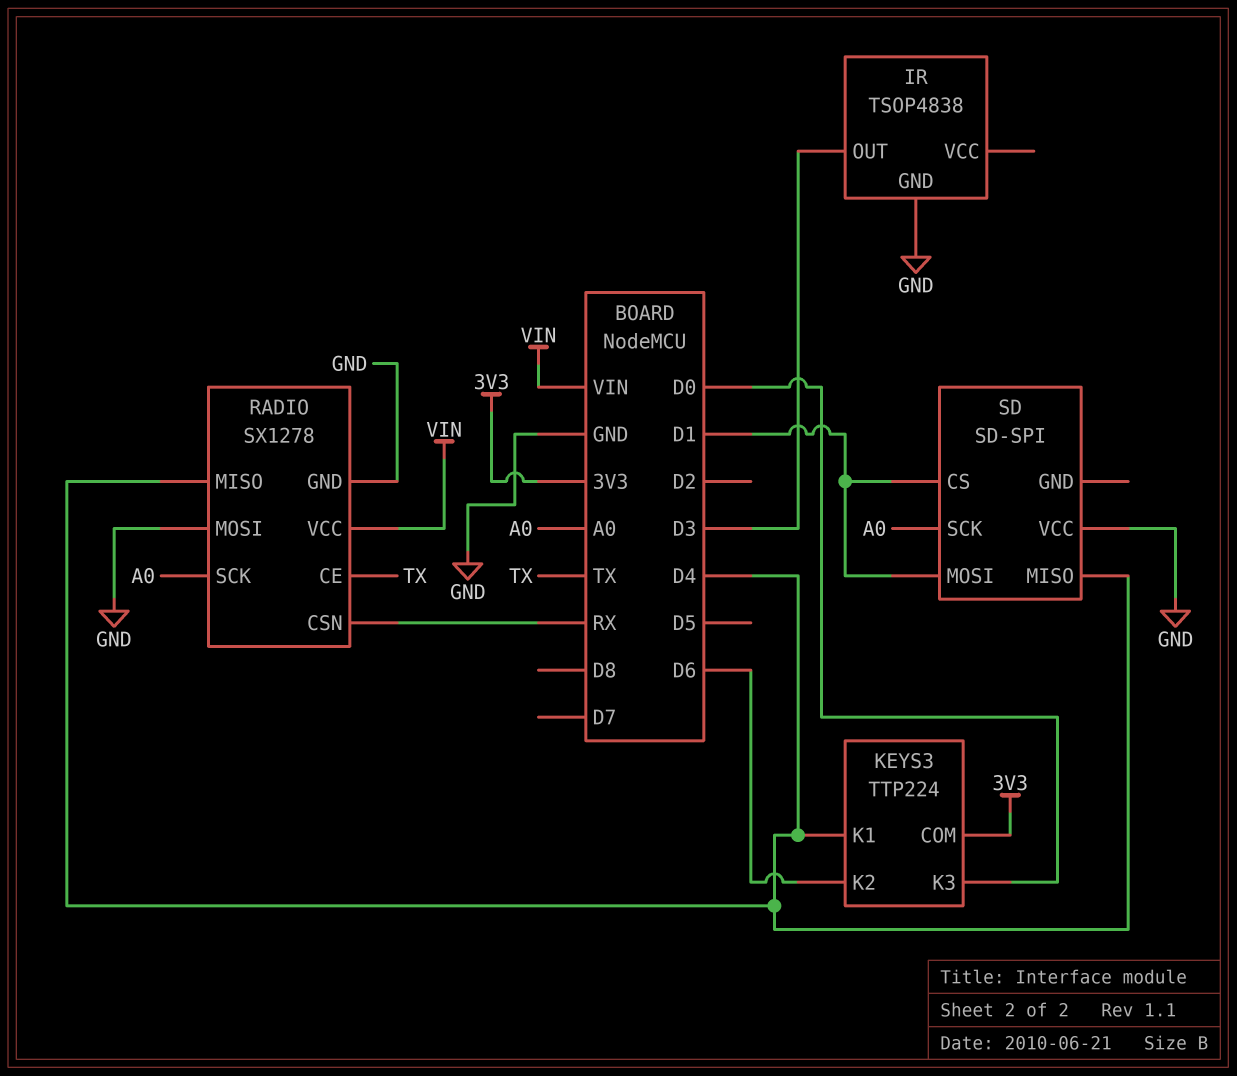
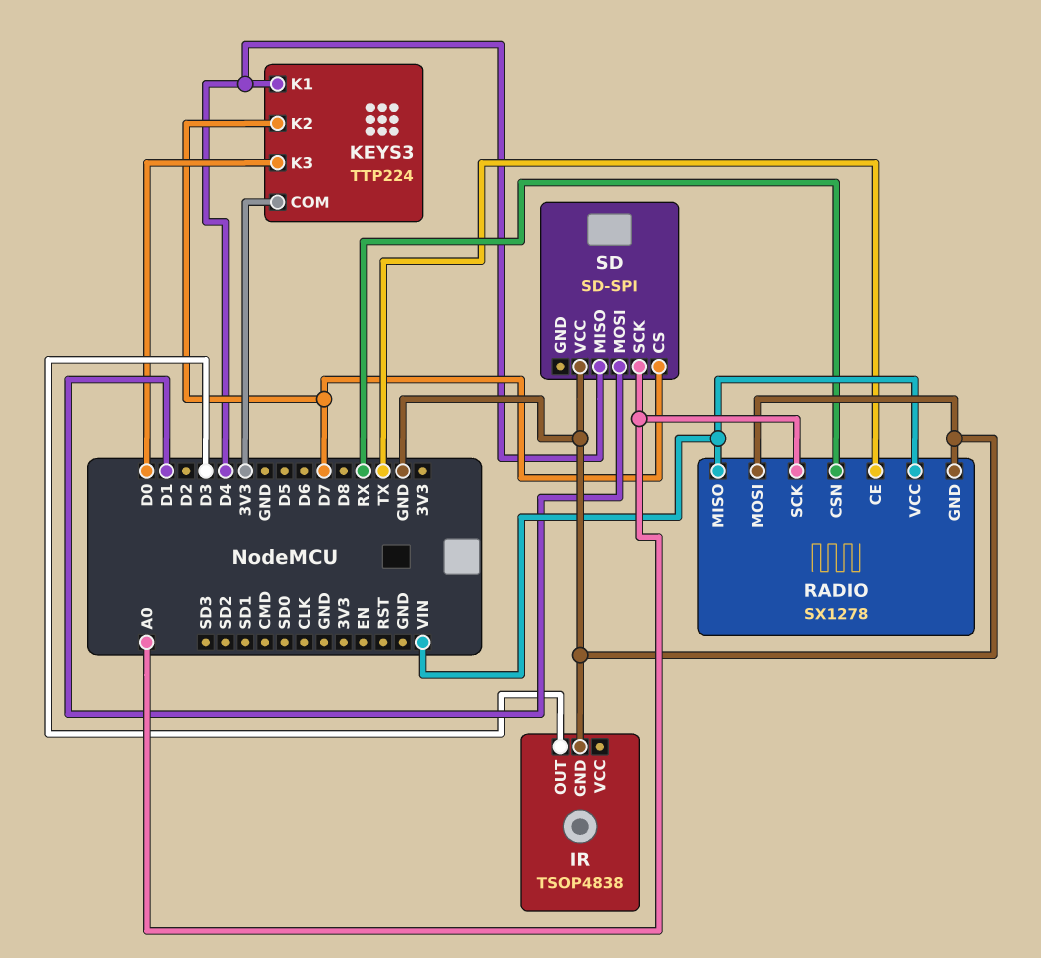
KEYS3 pin K2: D6 -> D7
RADIO pin MISO: D4 -> VIN
SD pin CS: D1 -> D7

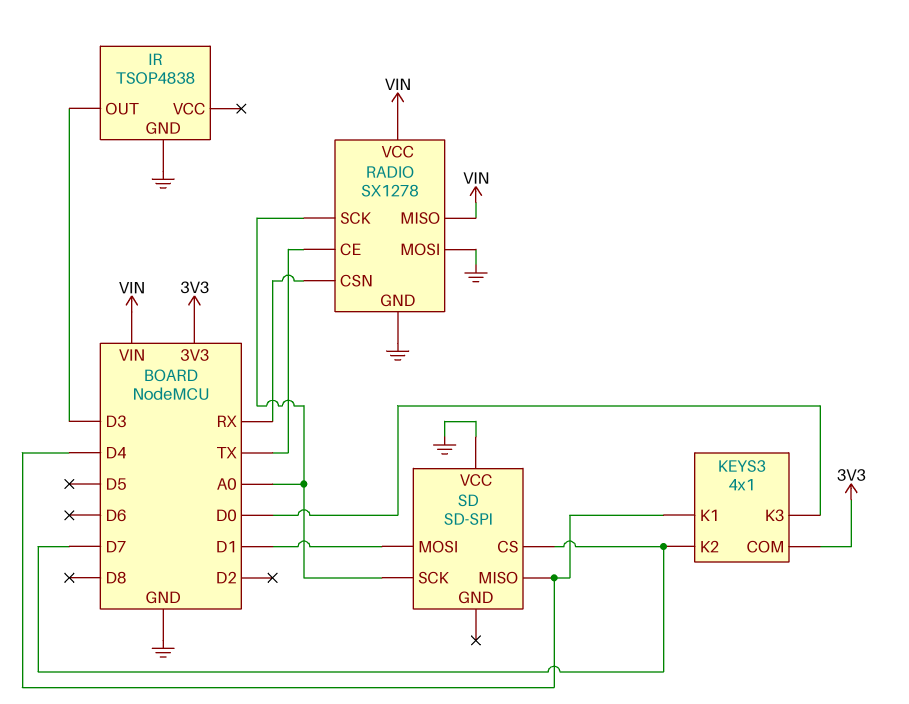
KEYS3: TTP224 -> 4x1

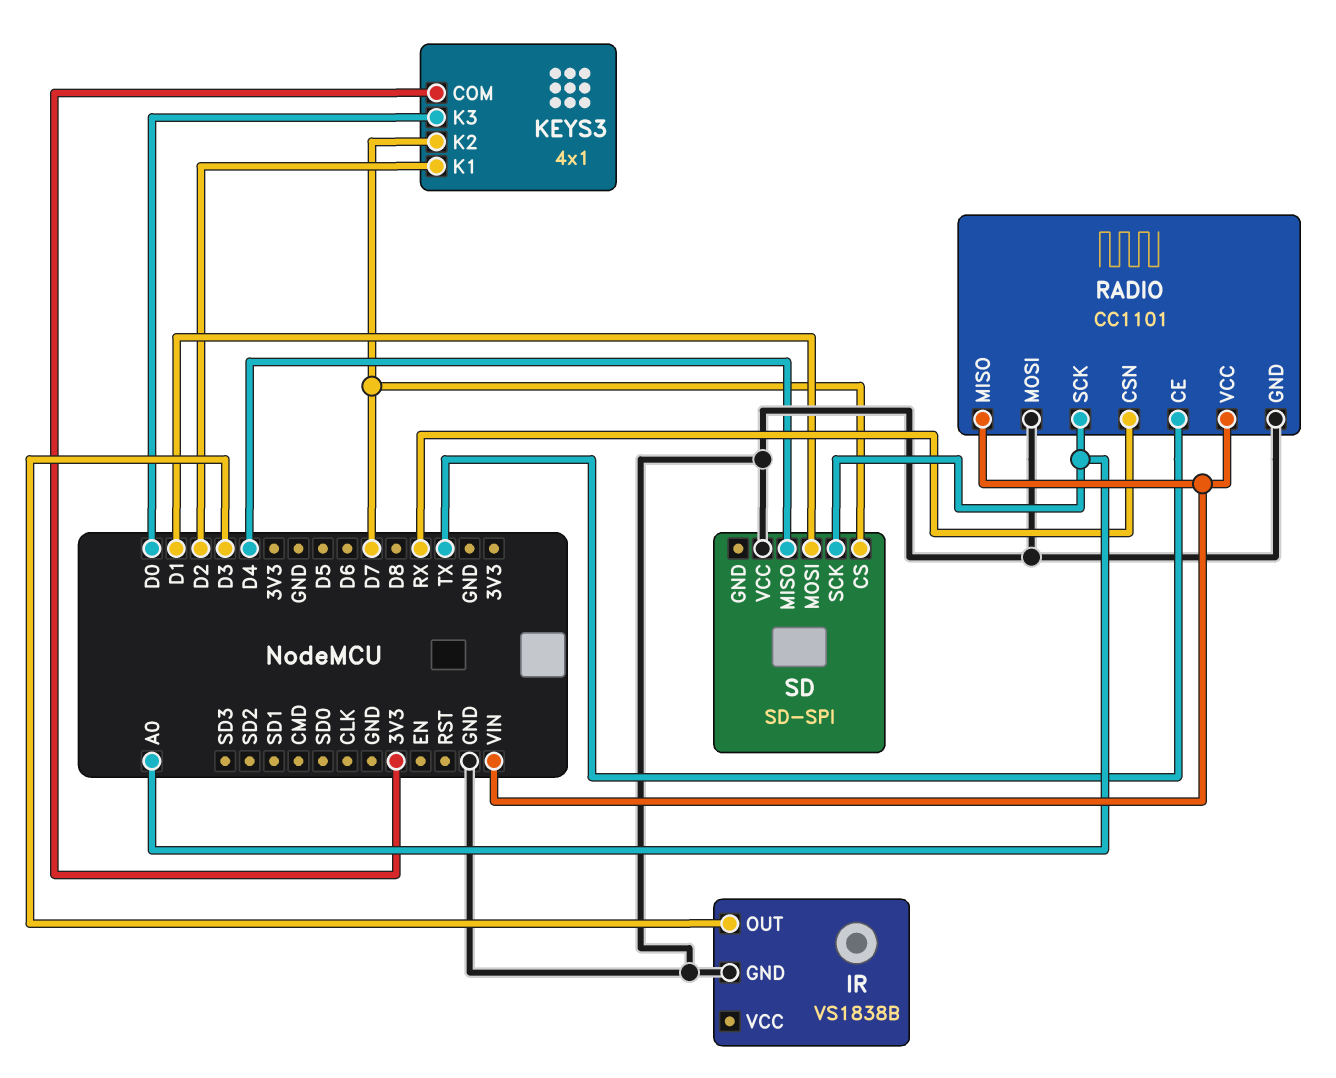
IR: TSOP4838 -> VS1838B
KEYS3 pin K1: D4 -> D2
RADIO: SX1278 -> CC1101

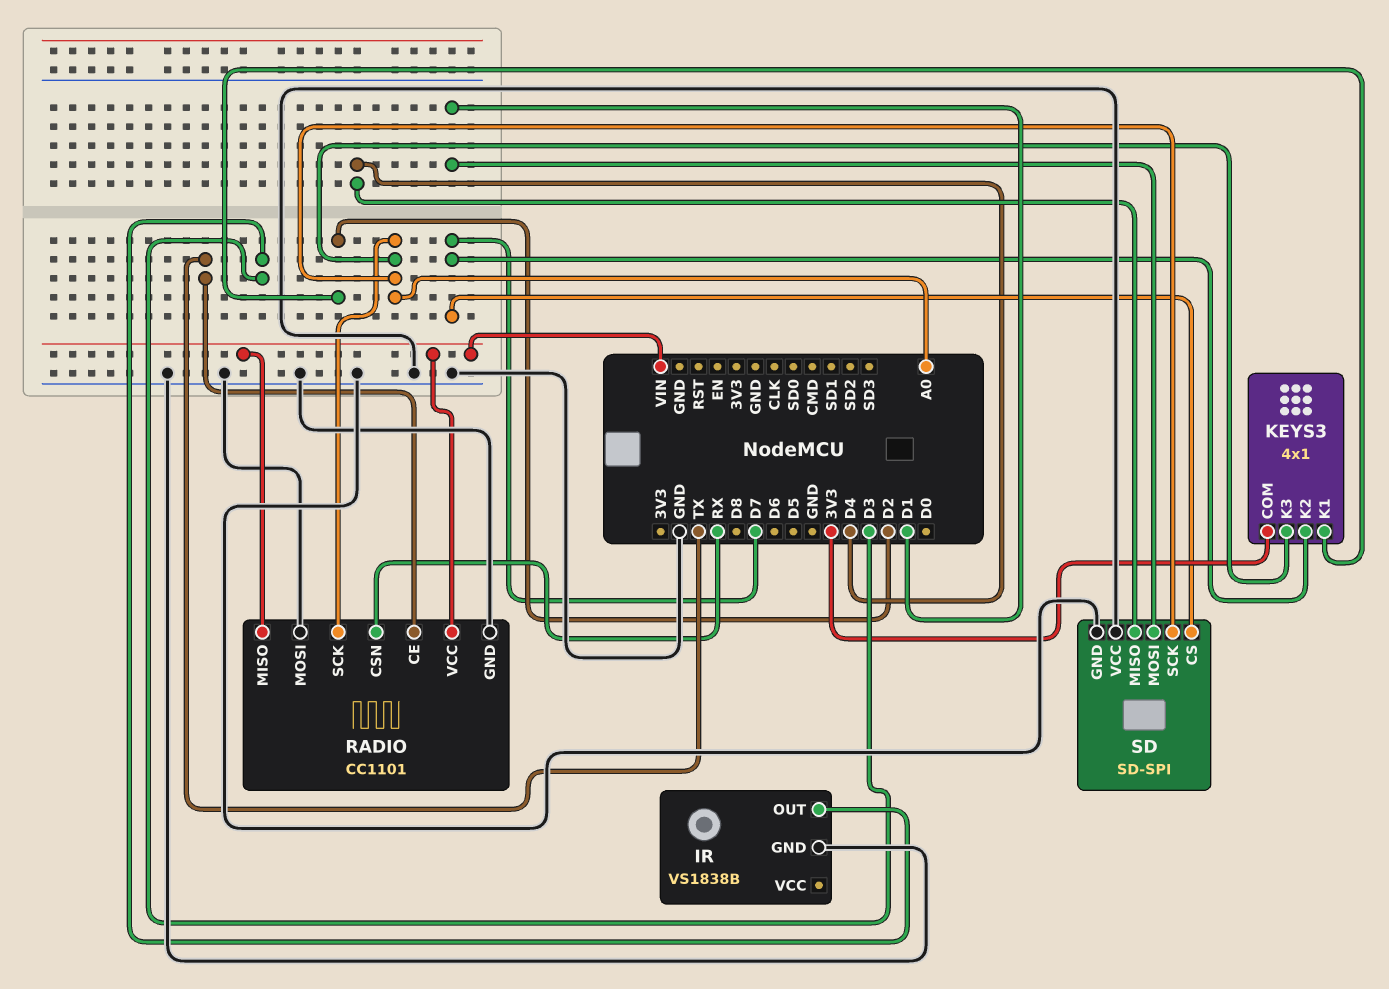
KEYS3 pin K3: D0 -> A0
SD pin GND: none -> GND

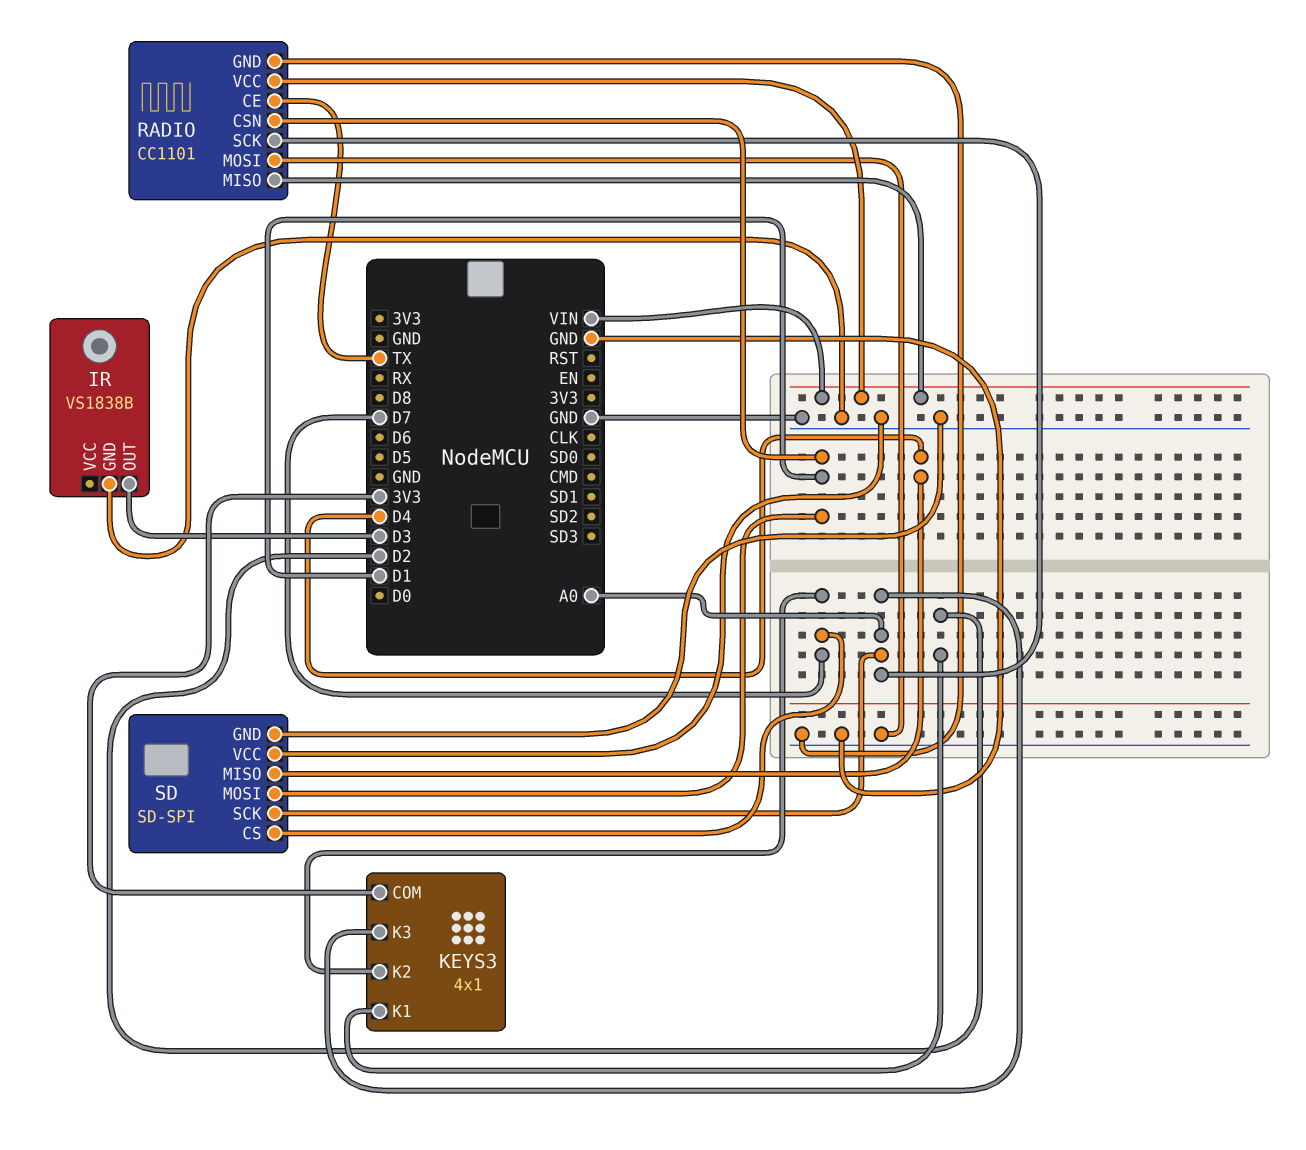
RADIO pin CSN: RX -> D1

